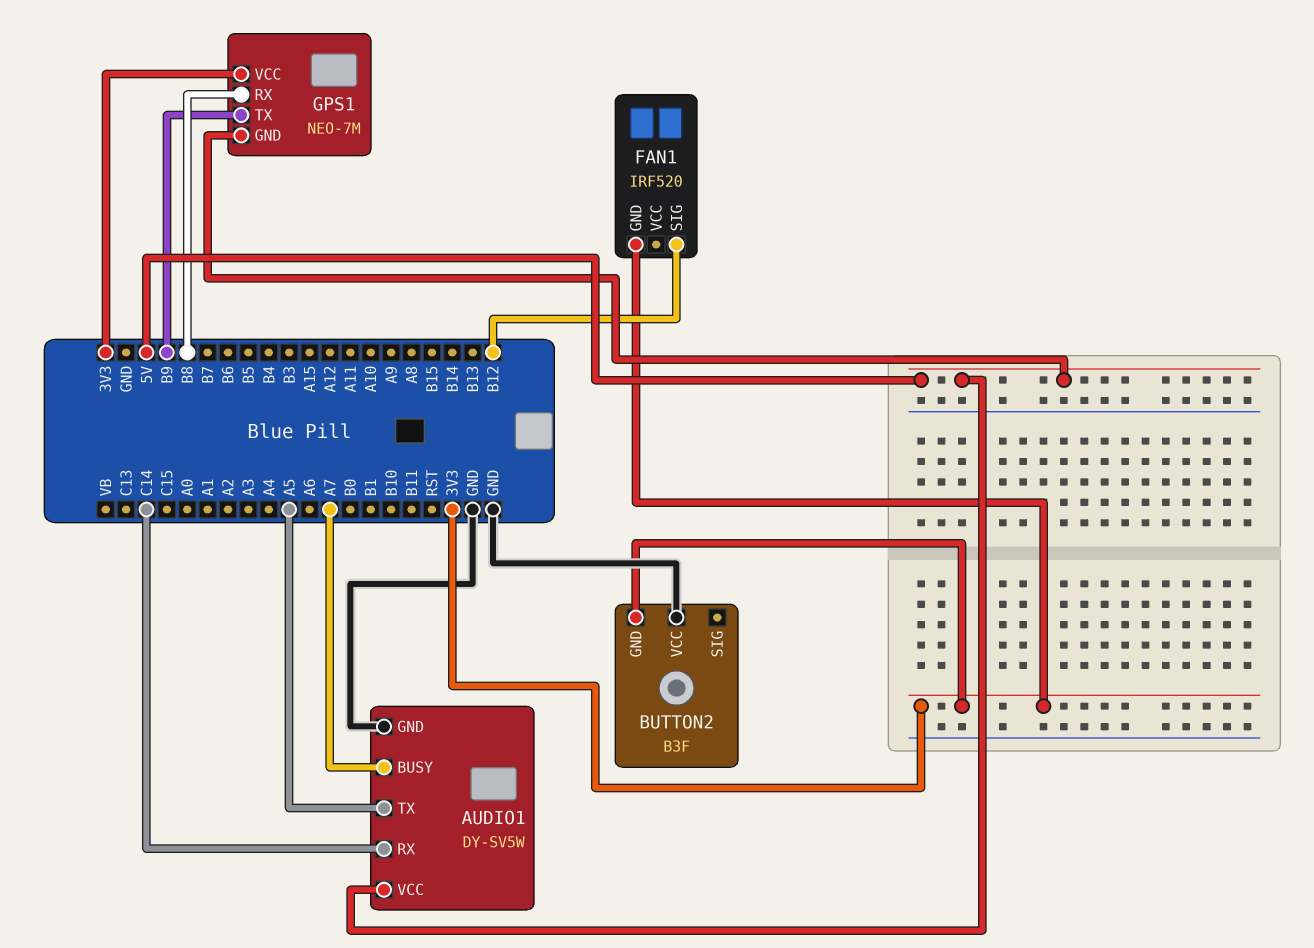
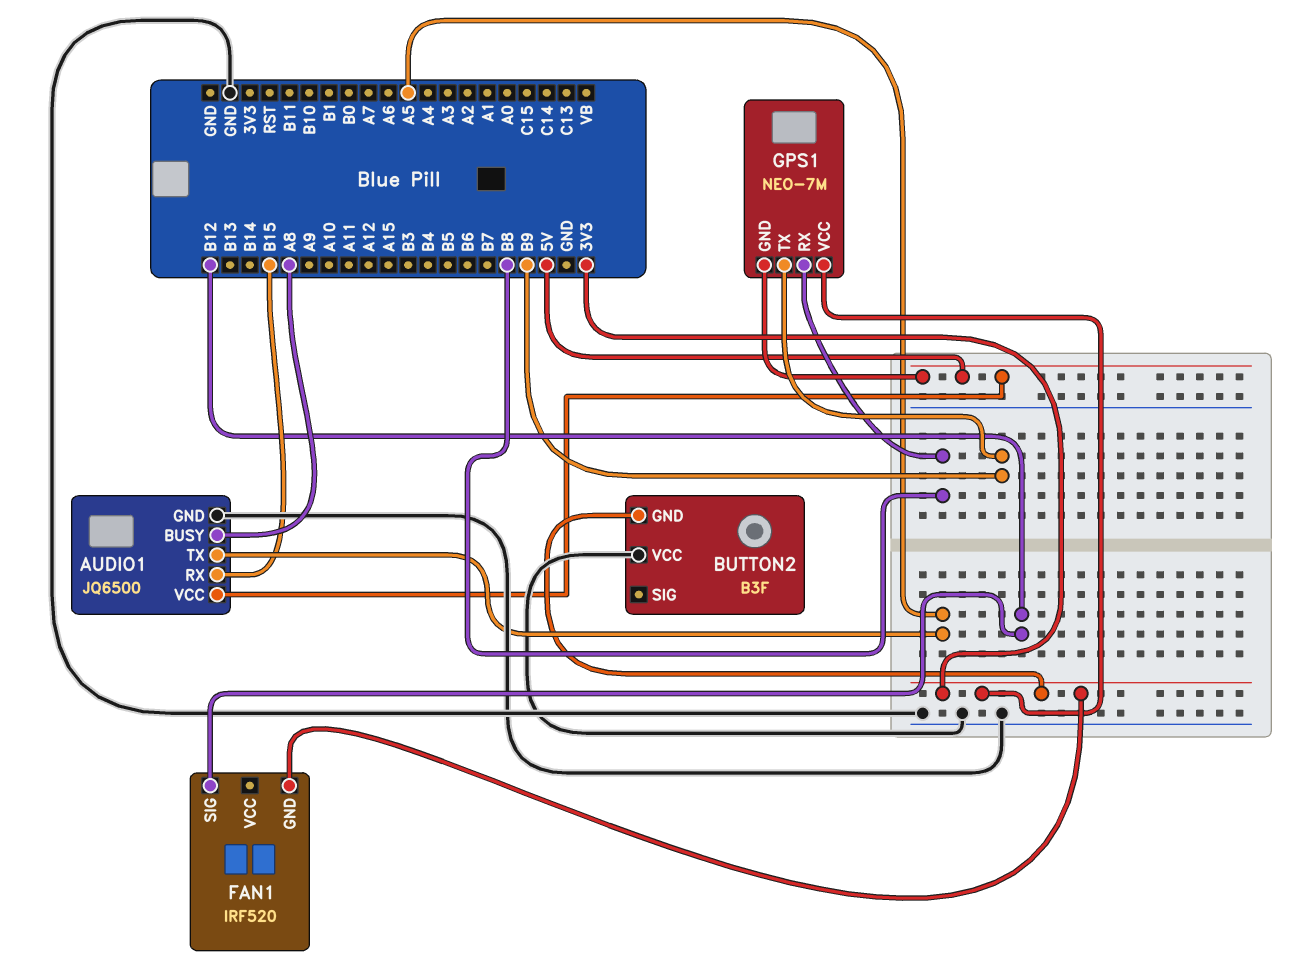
AUDIO1: DY-SV5W -> JQ6500
AUDIO1 pin BUSY: A7 -> A8
AUDIO1 pin RX: C14 -> B15

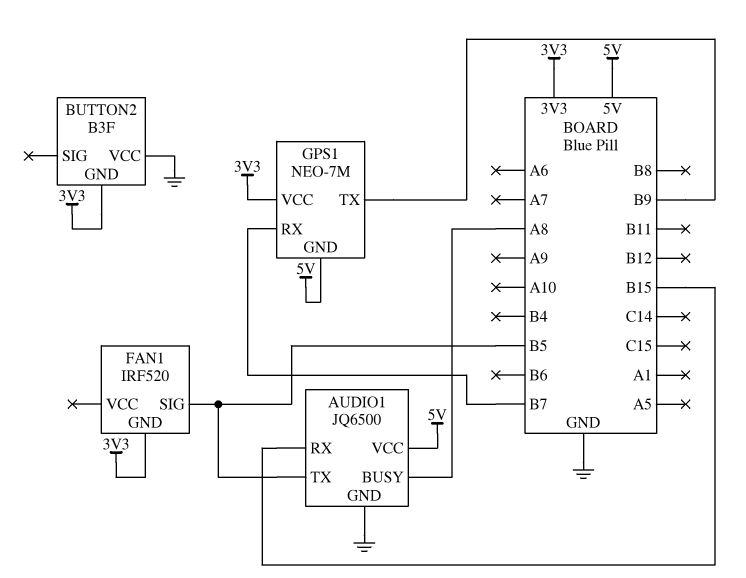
AUDIO1 pin TX: A5 -> B5
FAN1 pin SIG: B12 -> B5
GPS1 pin RX: B8 -> B7

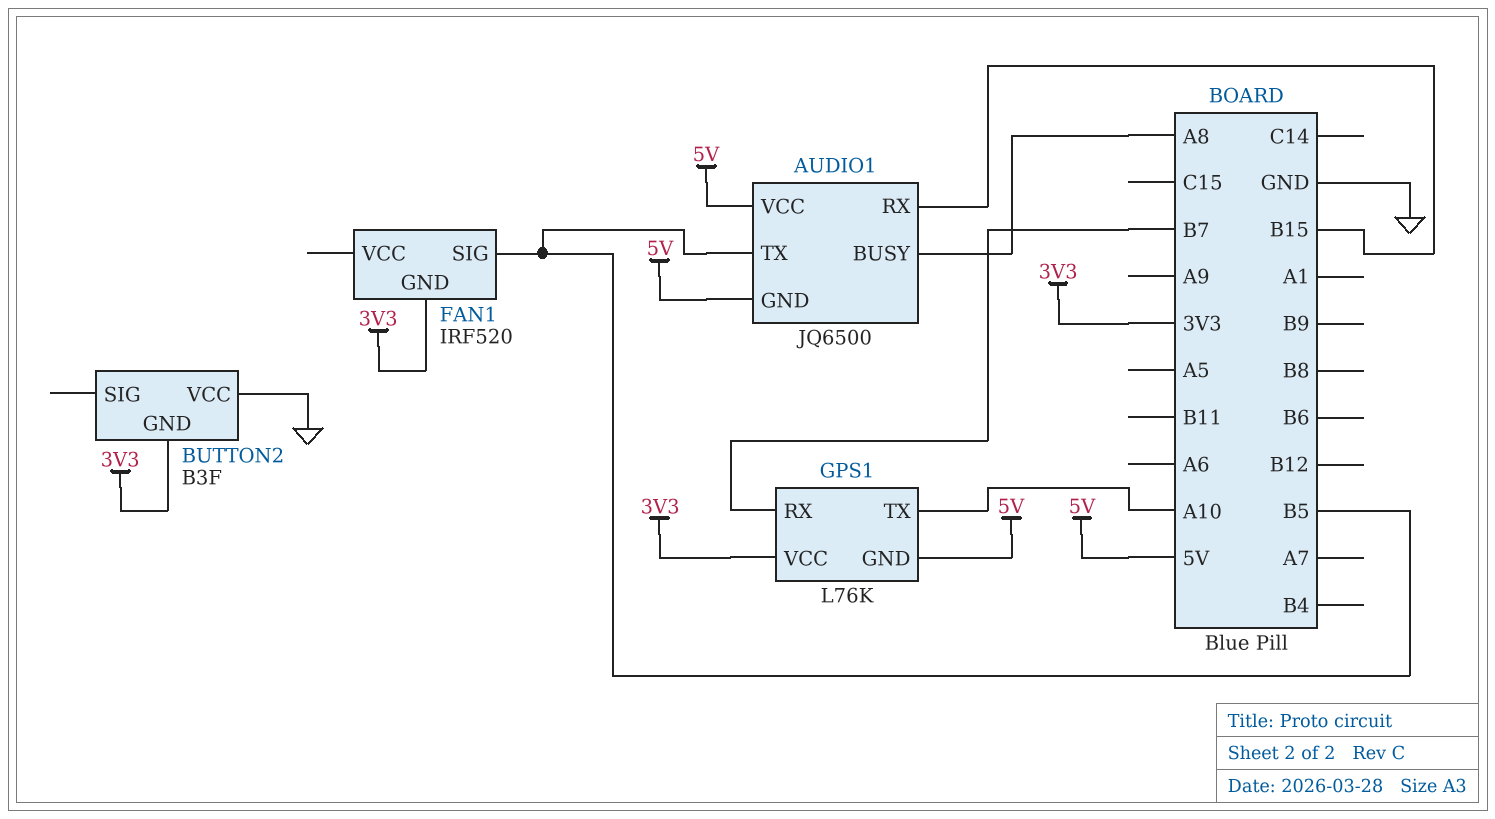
AUDIO1 pin GND: GND -> 5V
GPS1: NEO-7M -> L76K
GPS1 pin TX: B9 -> A10

